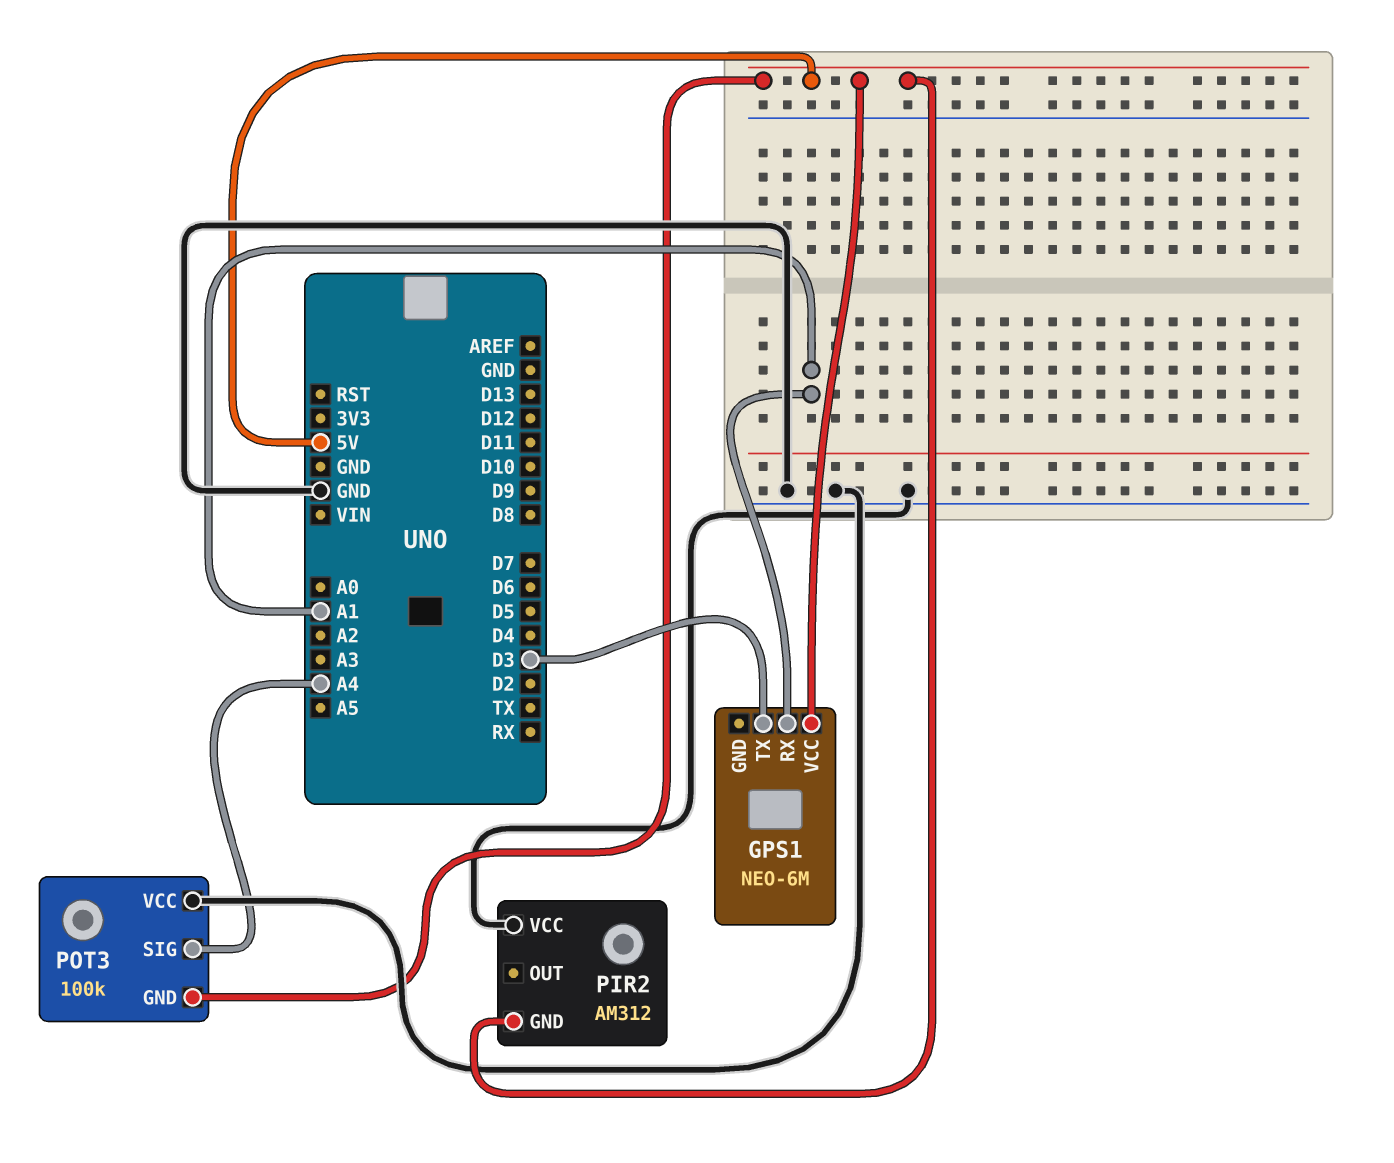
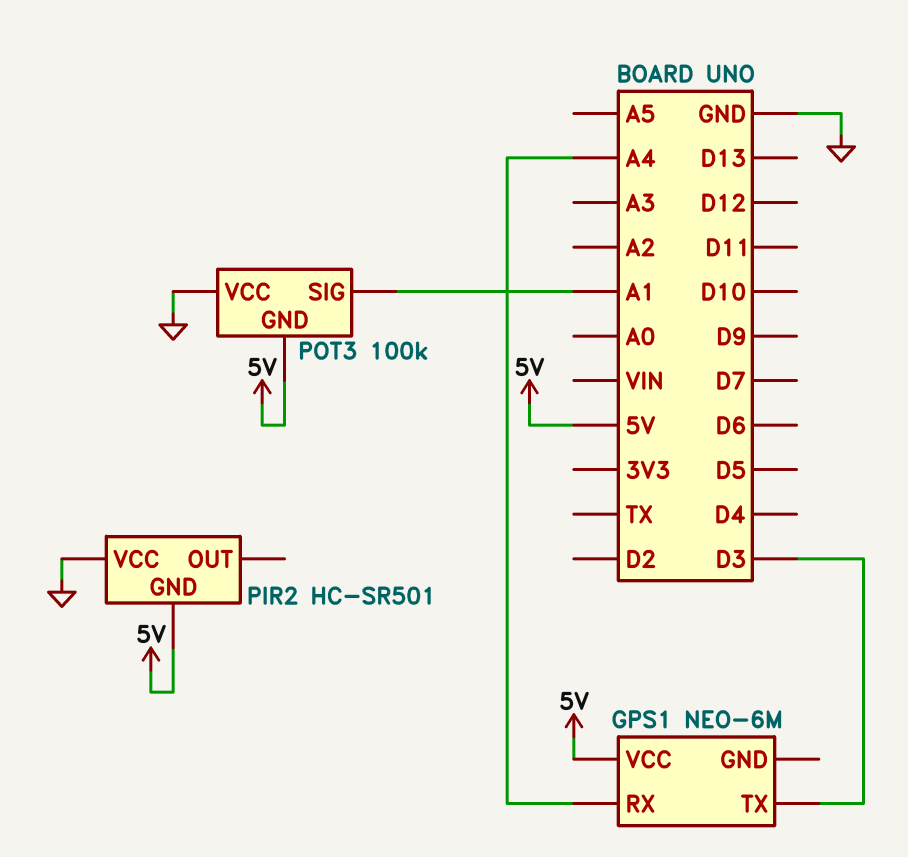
GPS1 pin RX: A1 -> A4
PIR2: AM312 -> HC-SR501
POT3 pin SIG: A4 -> A1

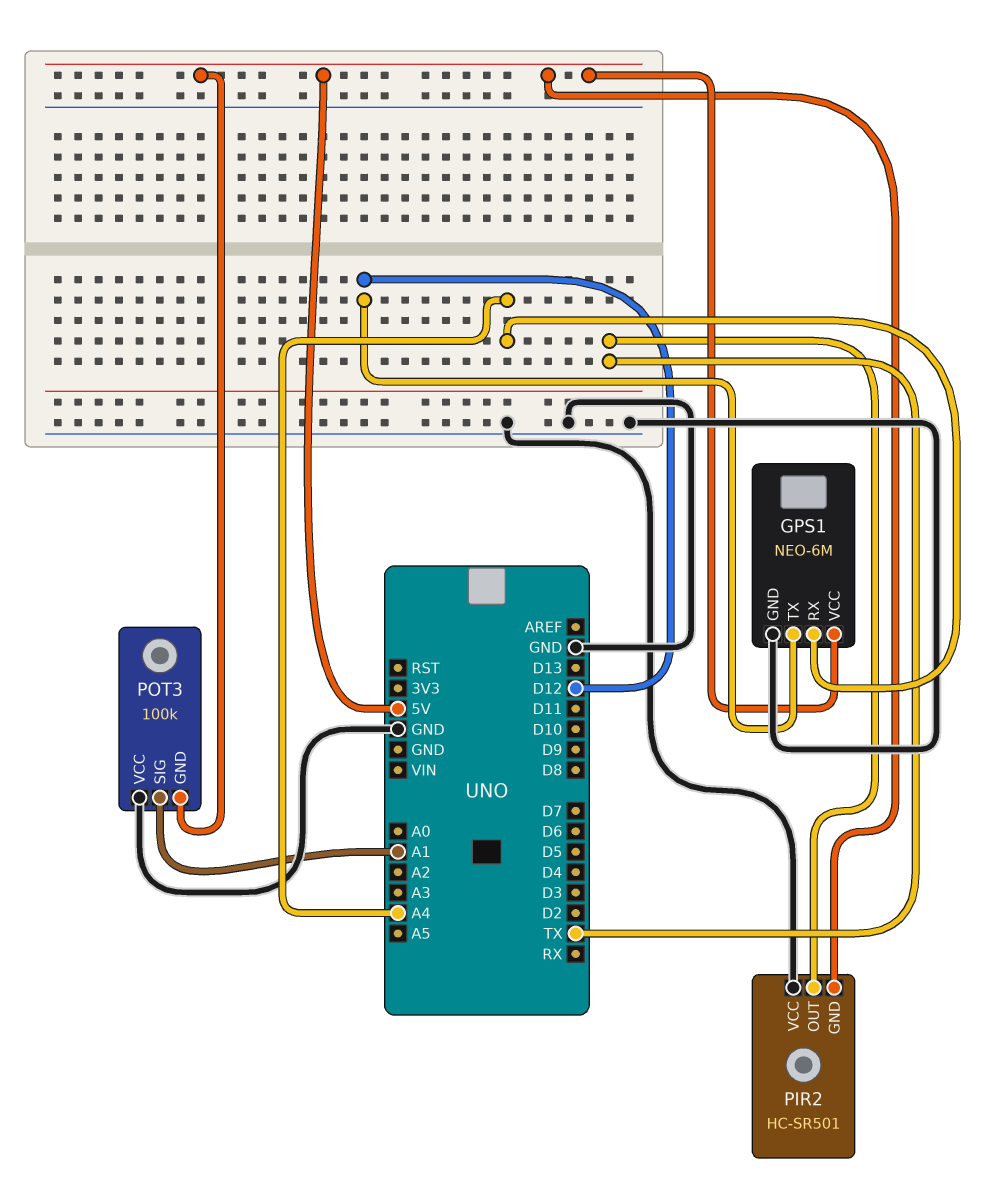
GPS1 pin GND: none -> GND
GPS1 pin TX: D3 -> D12
PIR2 pin OUT: none -> TX

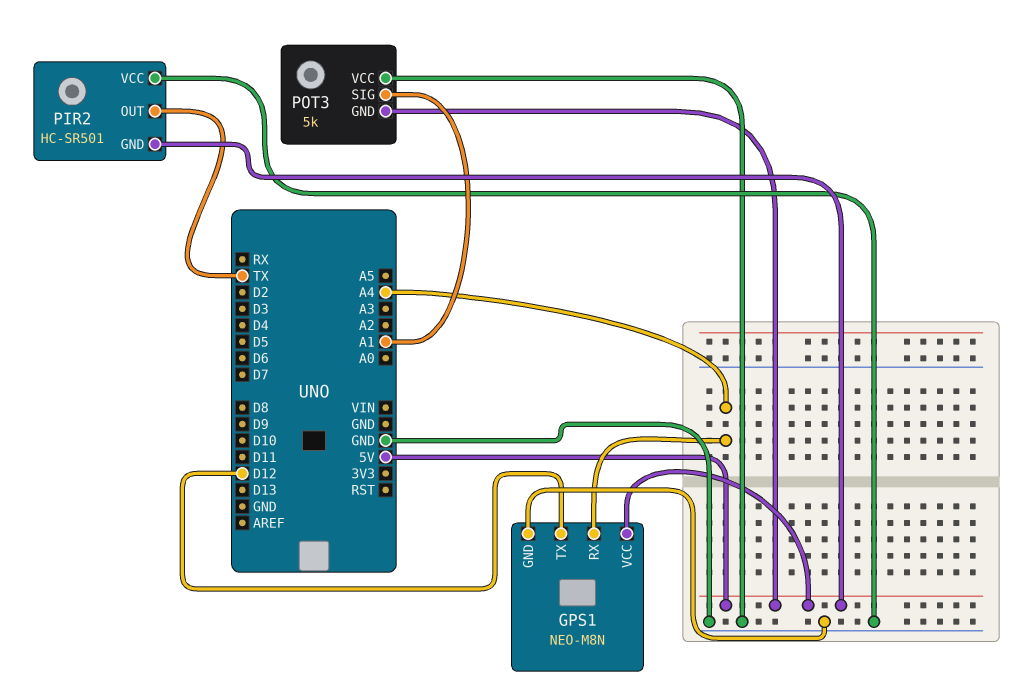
GPS1: NEO-6M -> NEO-M8N
POT3: 100k -> 5k

